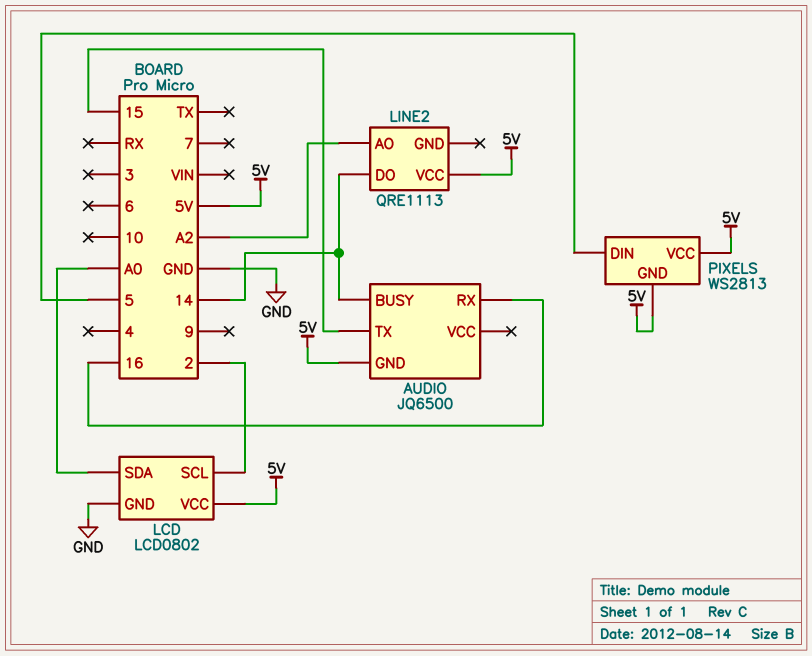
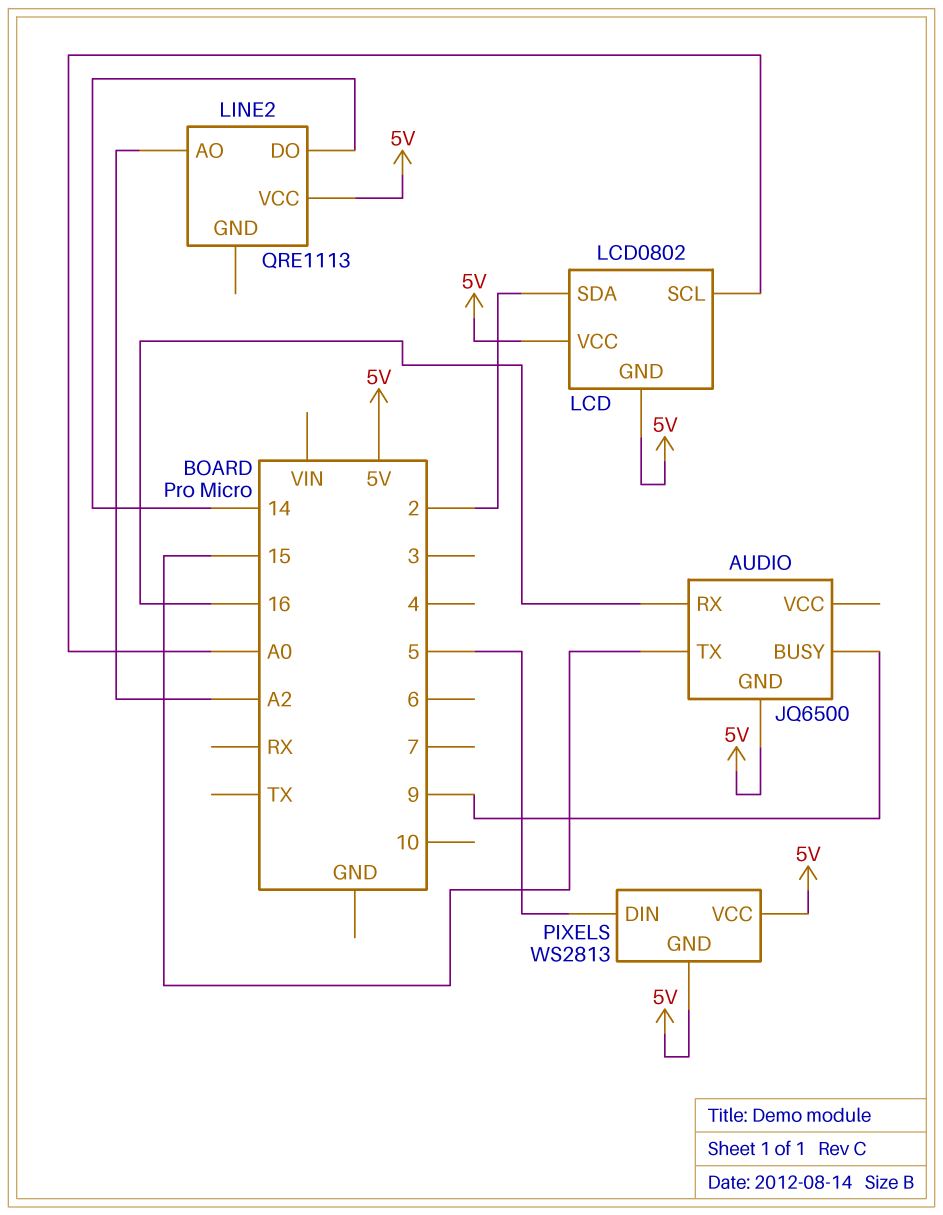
AUDIO pin BUSY: 14 -> 9
LCD pin GND: GND -> 5V
LCD pin SCL: 2 -> A0
LCD pin SDA: A0 -> 2

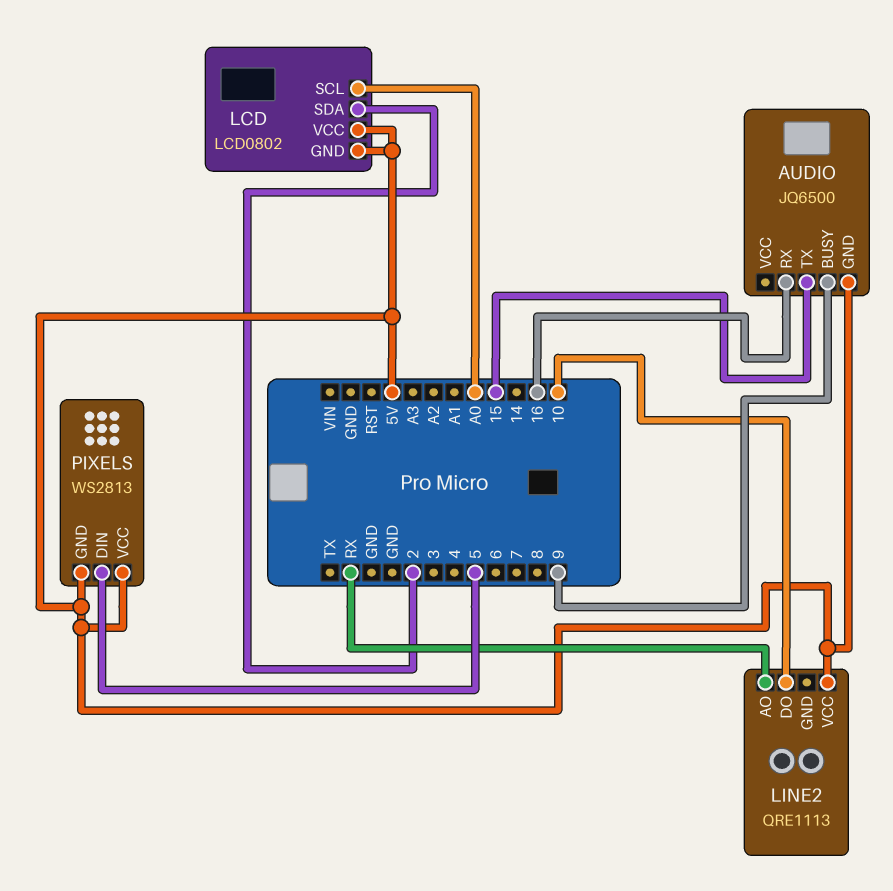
LINE2 pin AO: A2 -> RX
LINE2 pin DO: 14 -> 10

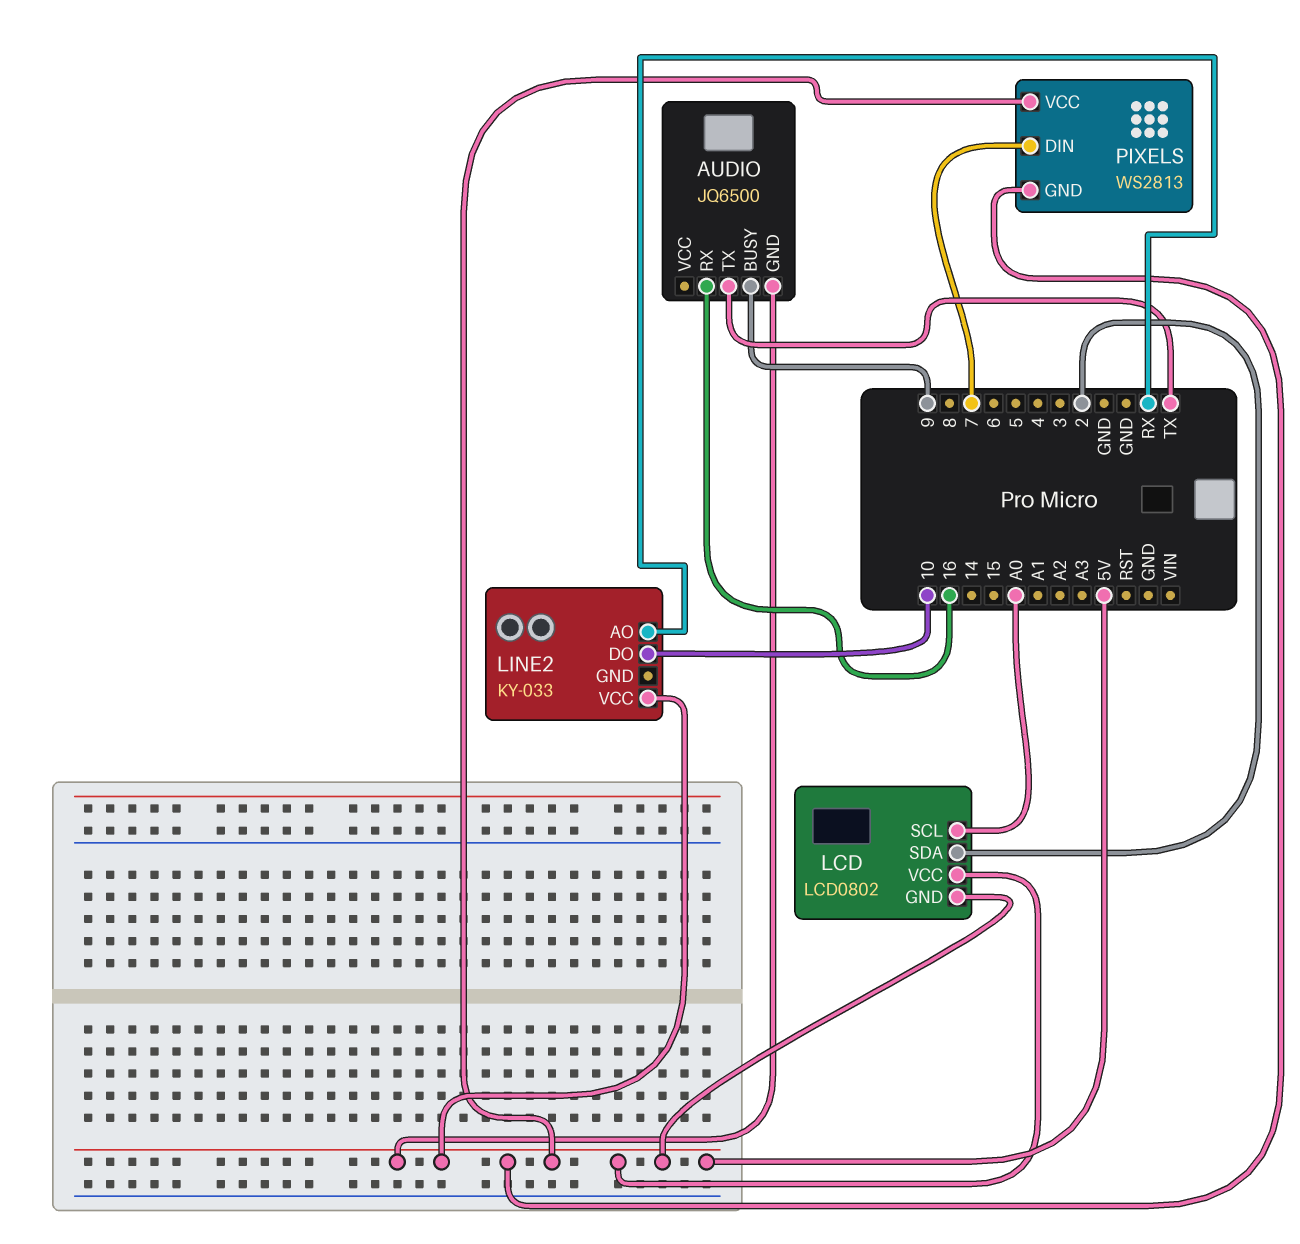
AUDIO pin TX: 15 -> TX
LINE2: QRE1113 -> KY-033
PIXELS pin DIN: 5 -> 7

